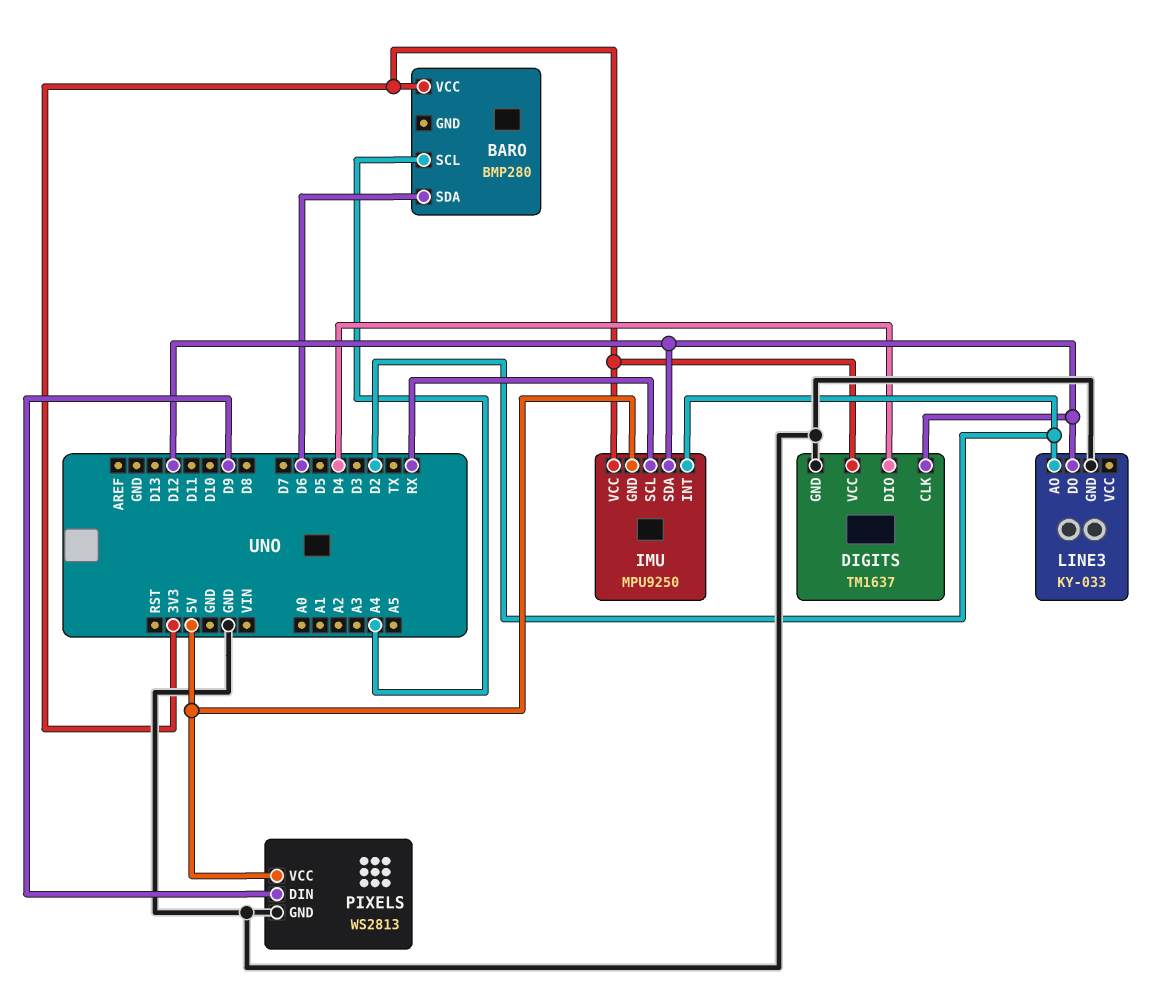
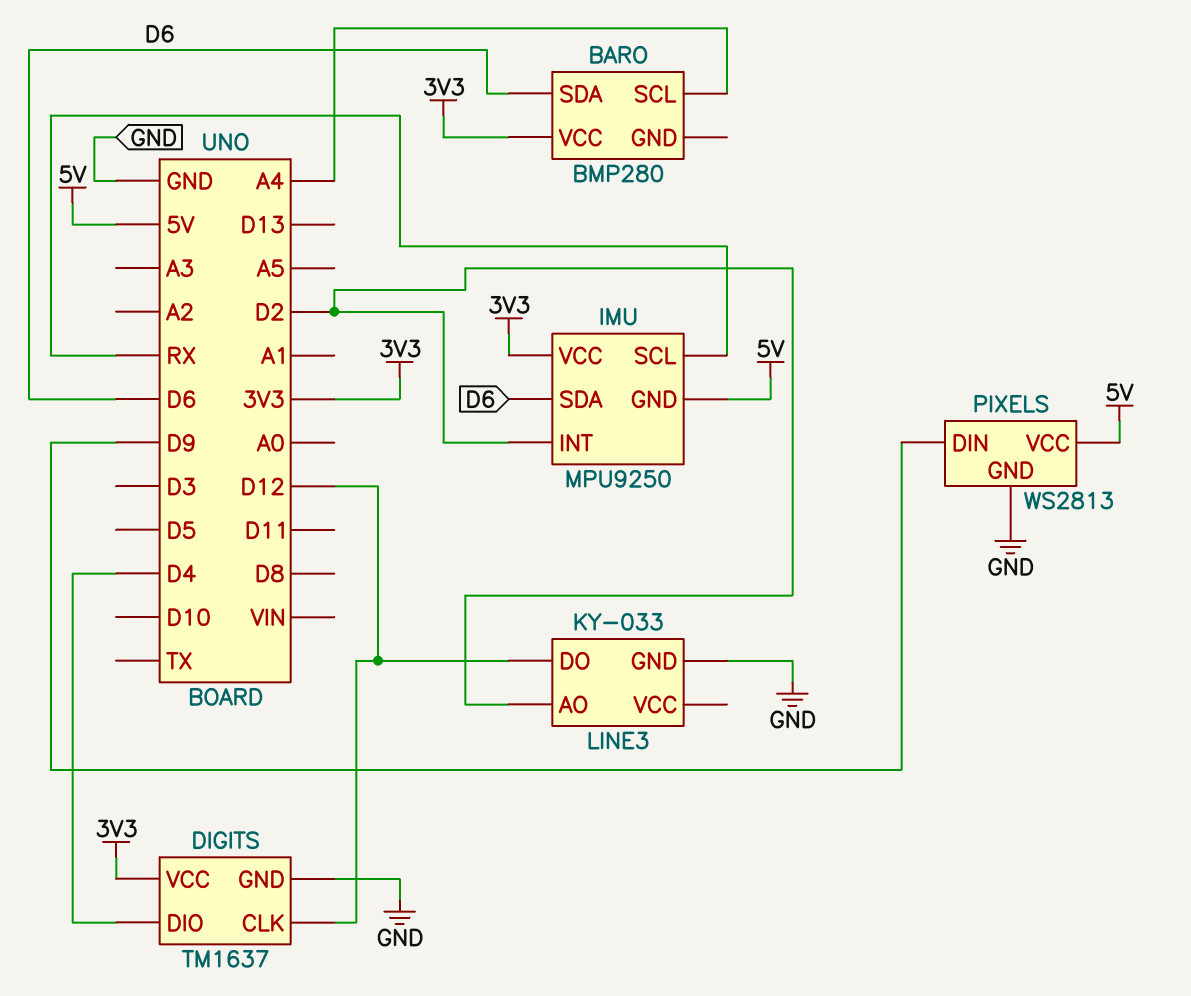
IMU pin SDA: D12 -> D6

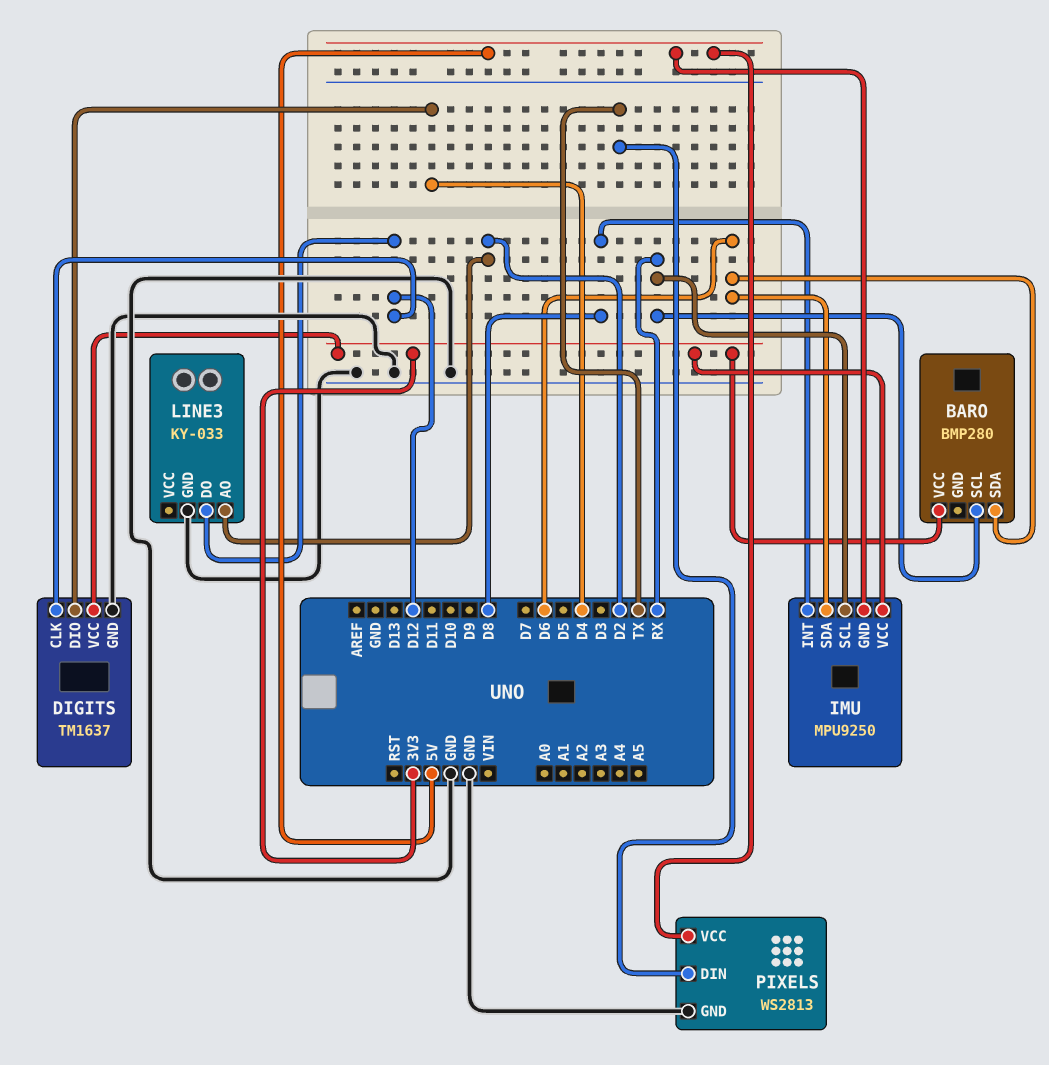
BARO pin SCL: A4 -> RX
IMU pin INT: D2 -> D8
PIXELS pin DIN: D9 -> TX

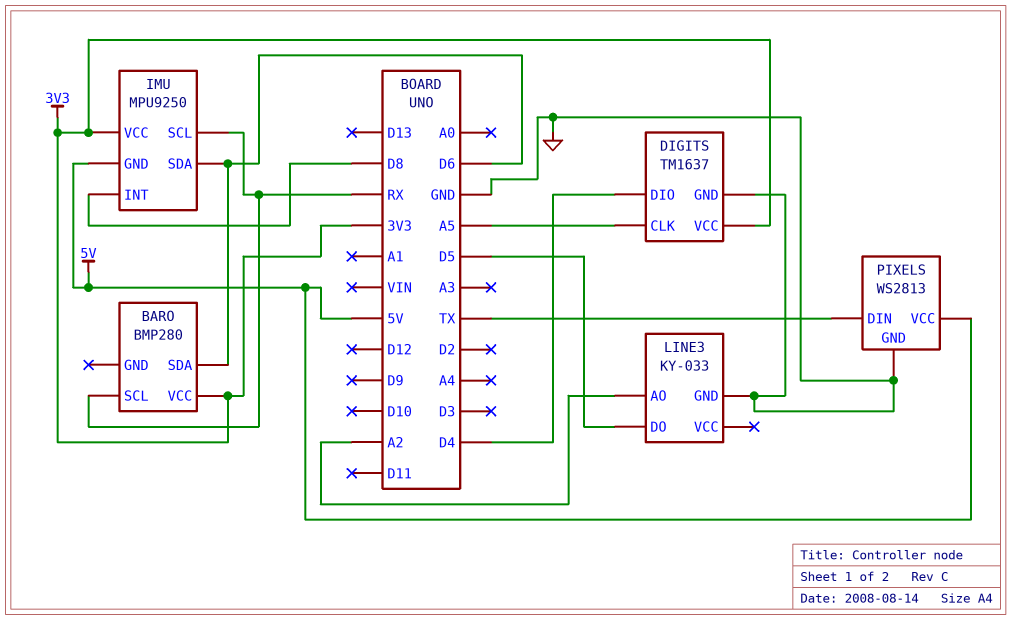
DIGITS pin CLK: D12 -> A5
LINE3 pin AO: D2 -> A2
LINE3 pin DO: D12 -> D5

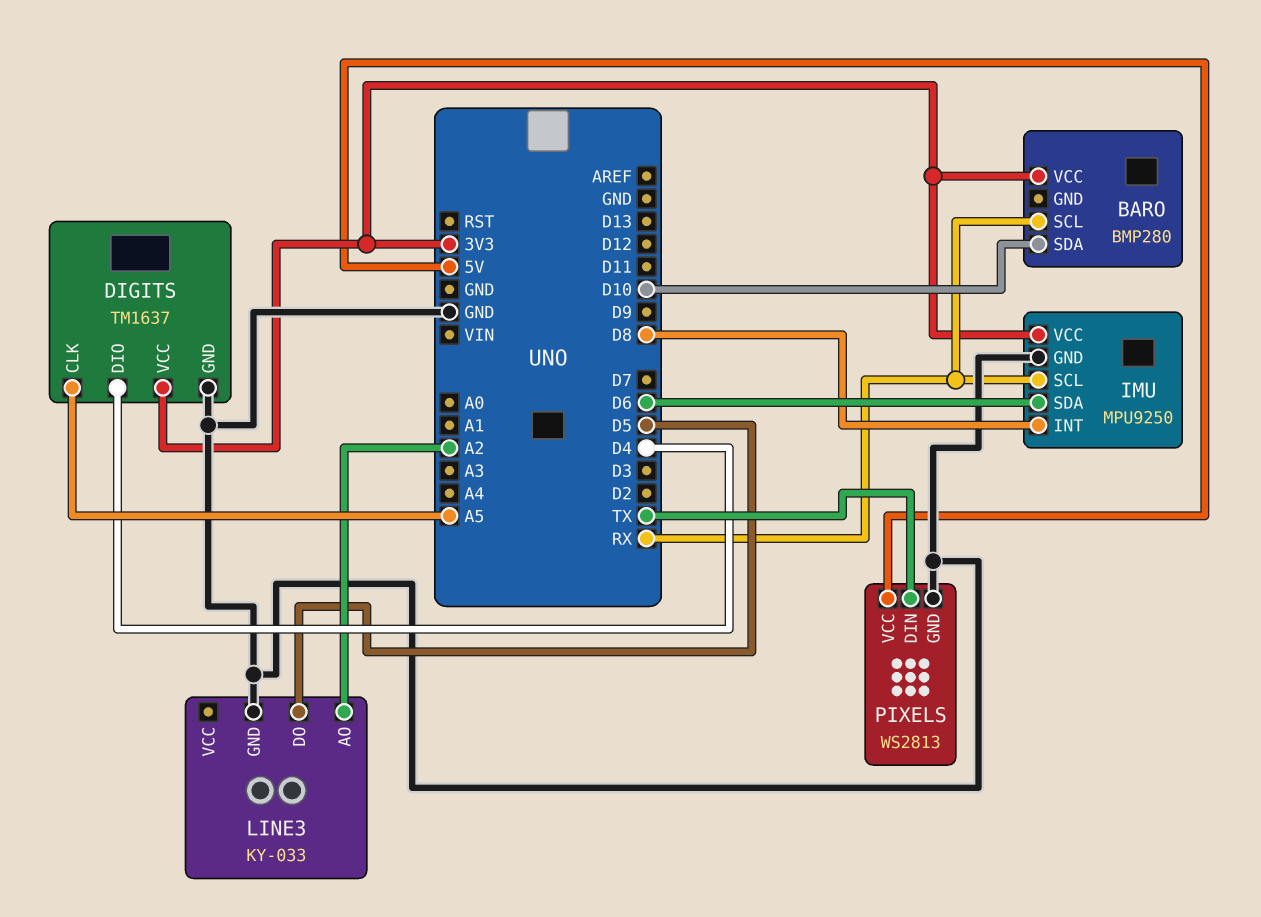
BARO pin SDA: D6 -> D10
IMU pin GND: 5V -> GND

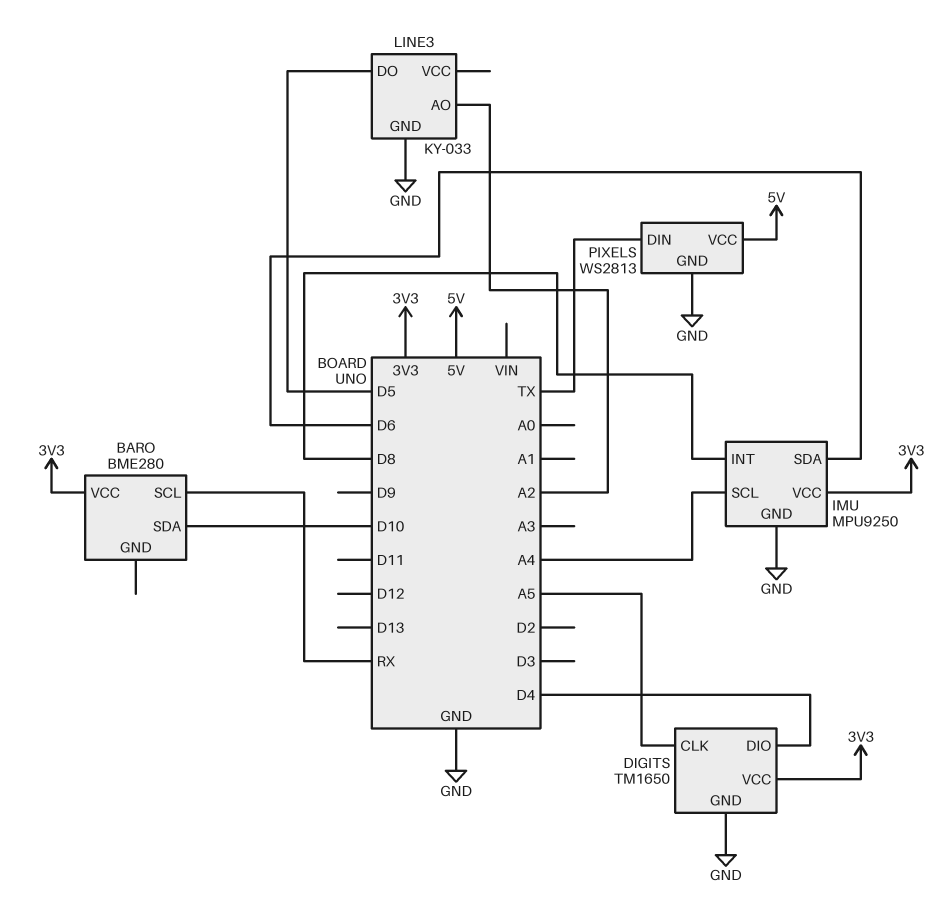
BARO: BMP280 -> BME280
DIGITS: TM1637 -> TM1650
IMU pin SCL: RX -> A4

